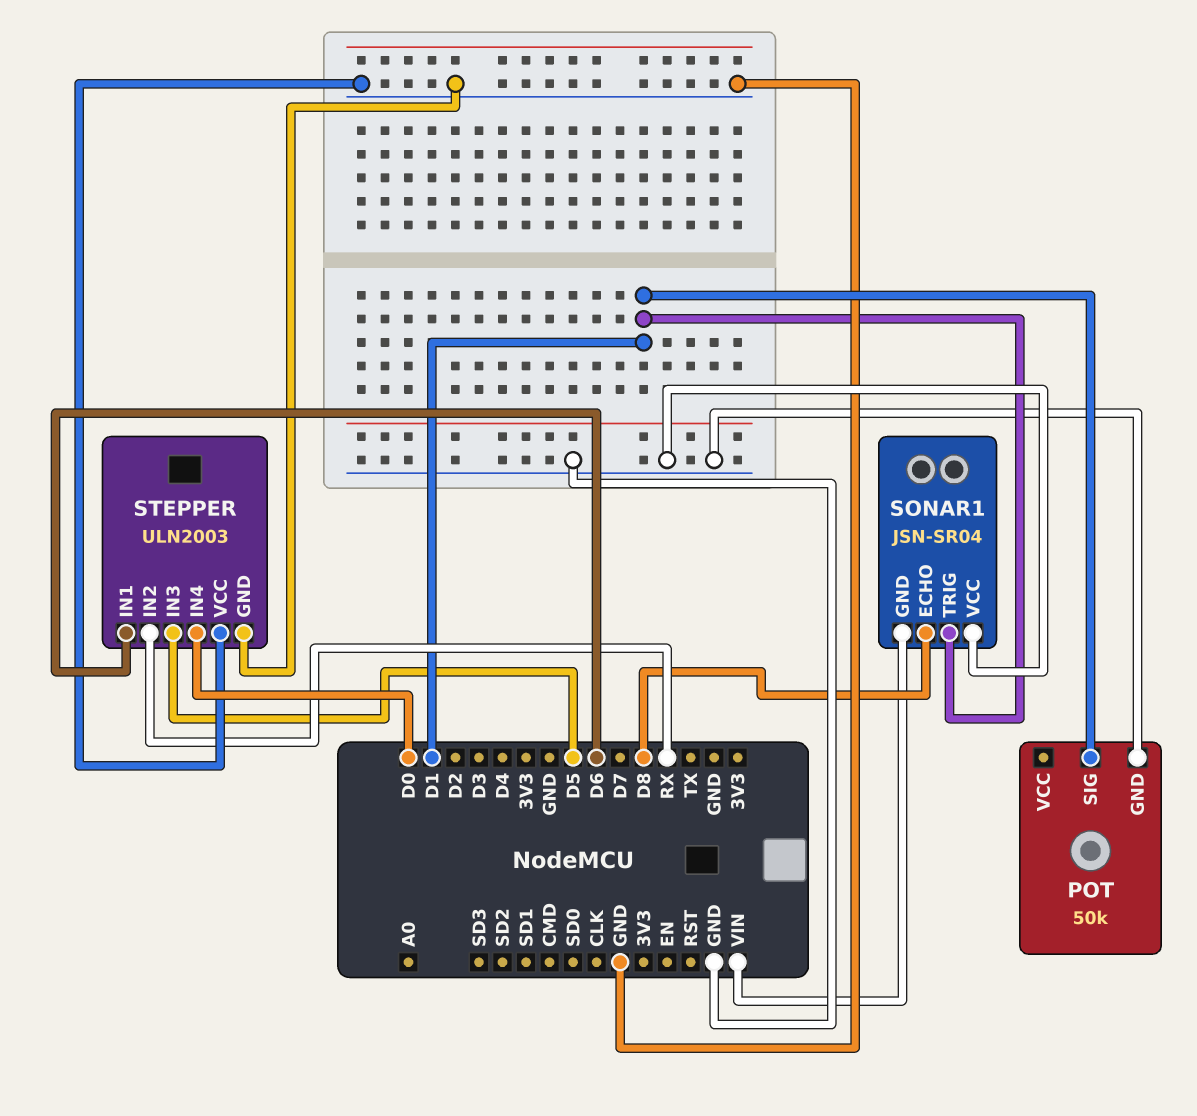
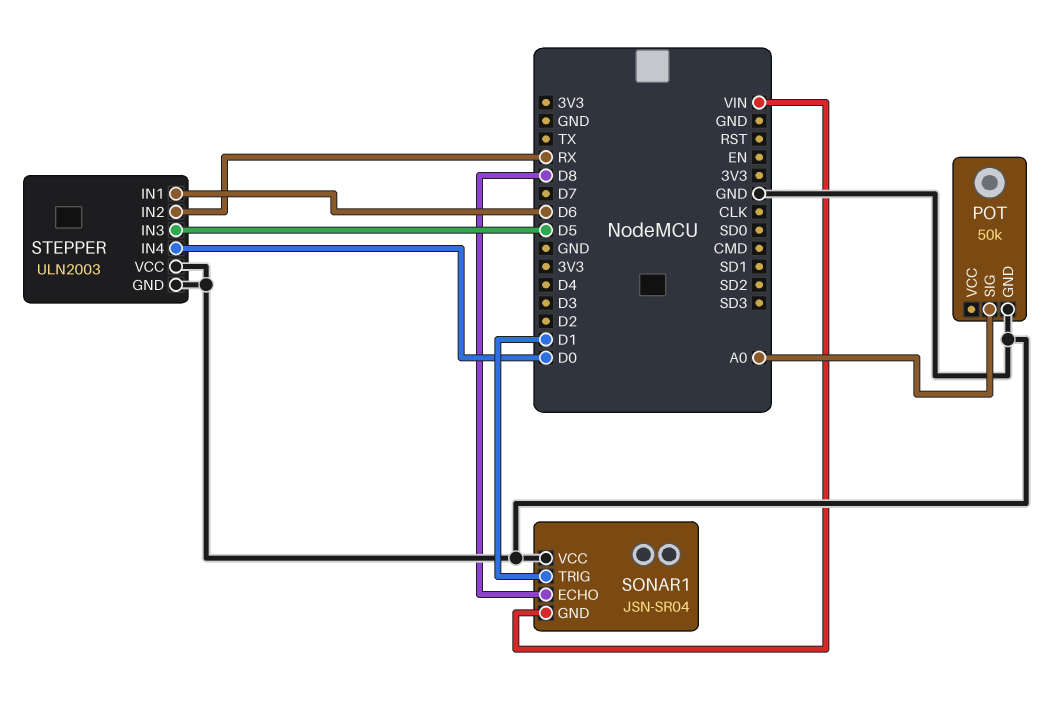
POT pin SIG: D1 -> A0

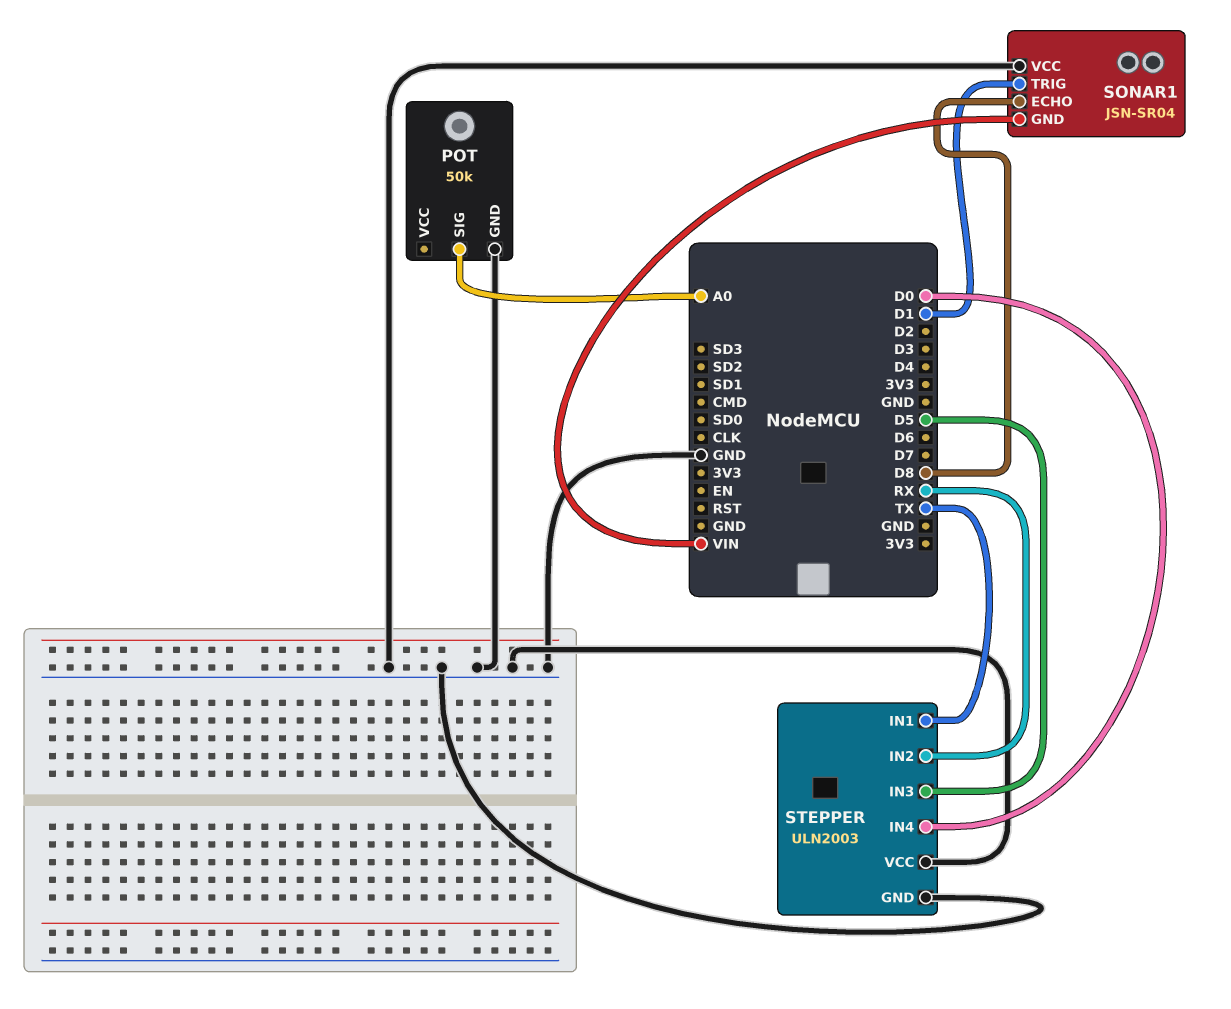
STEPPER pin IN1: D6 -> TX

